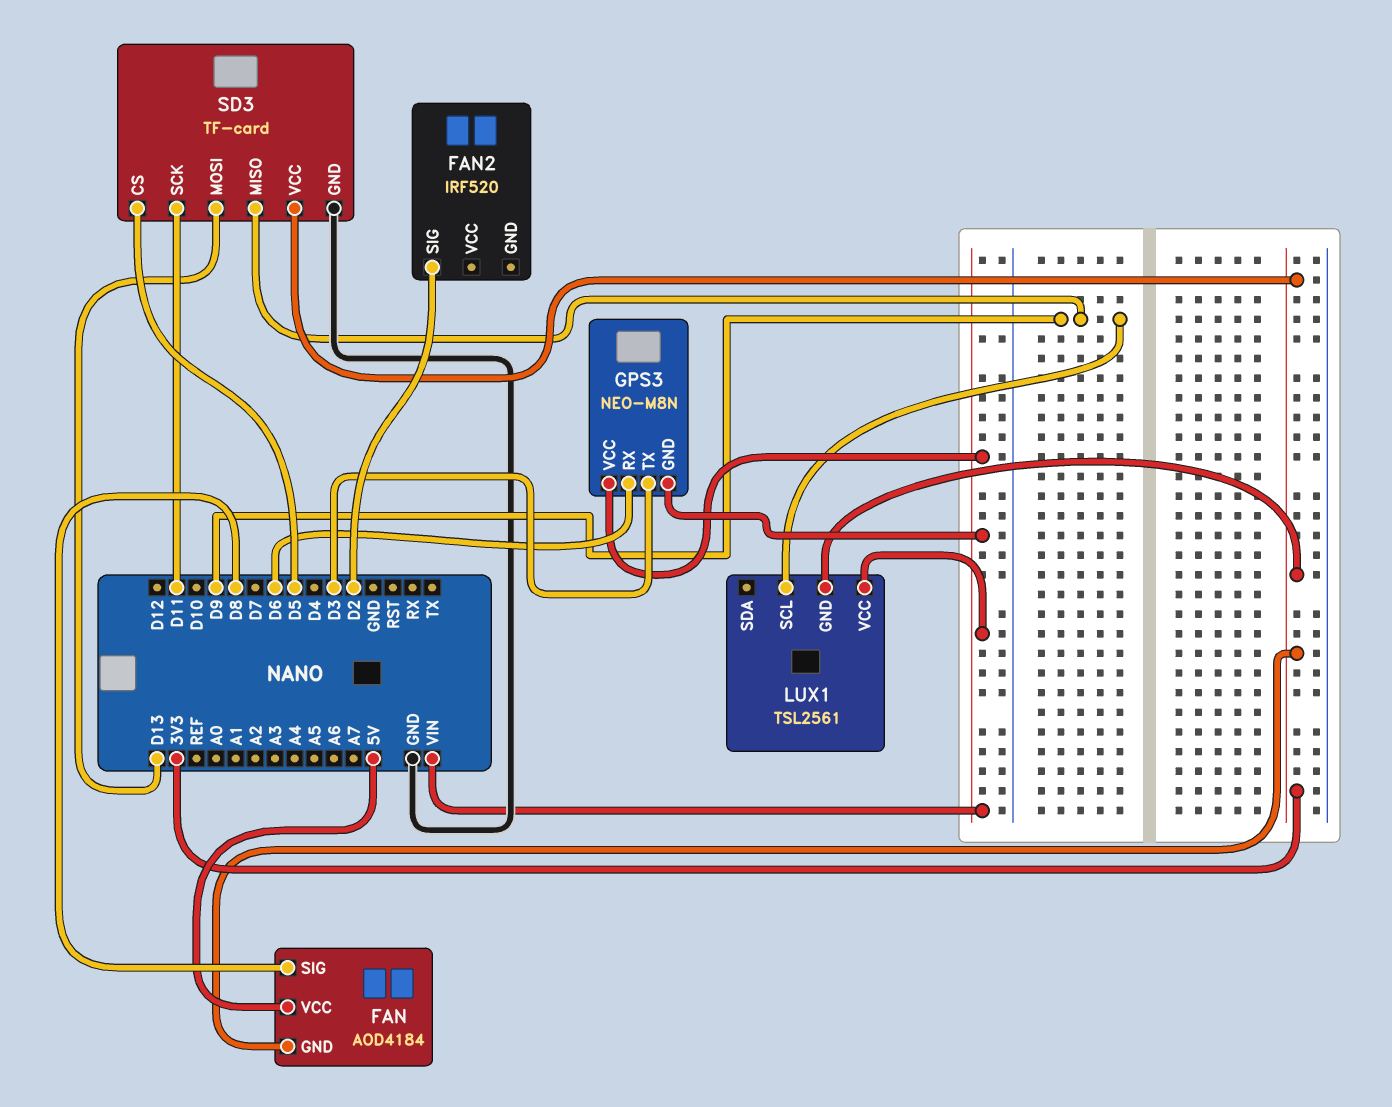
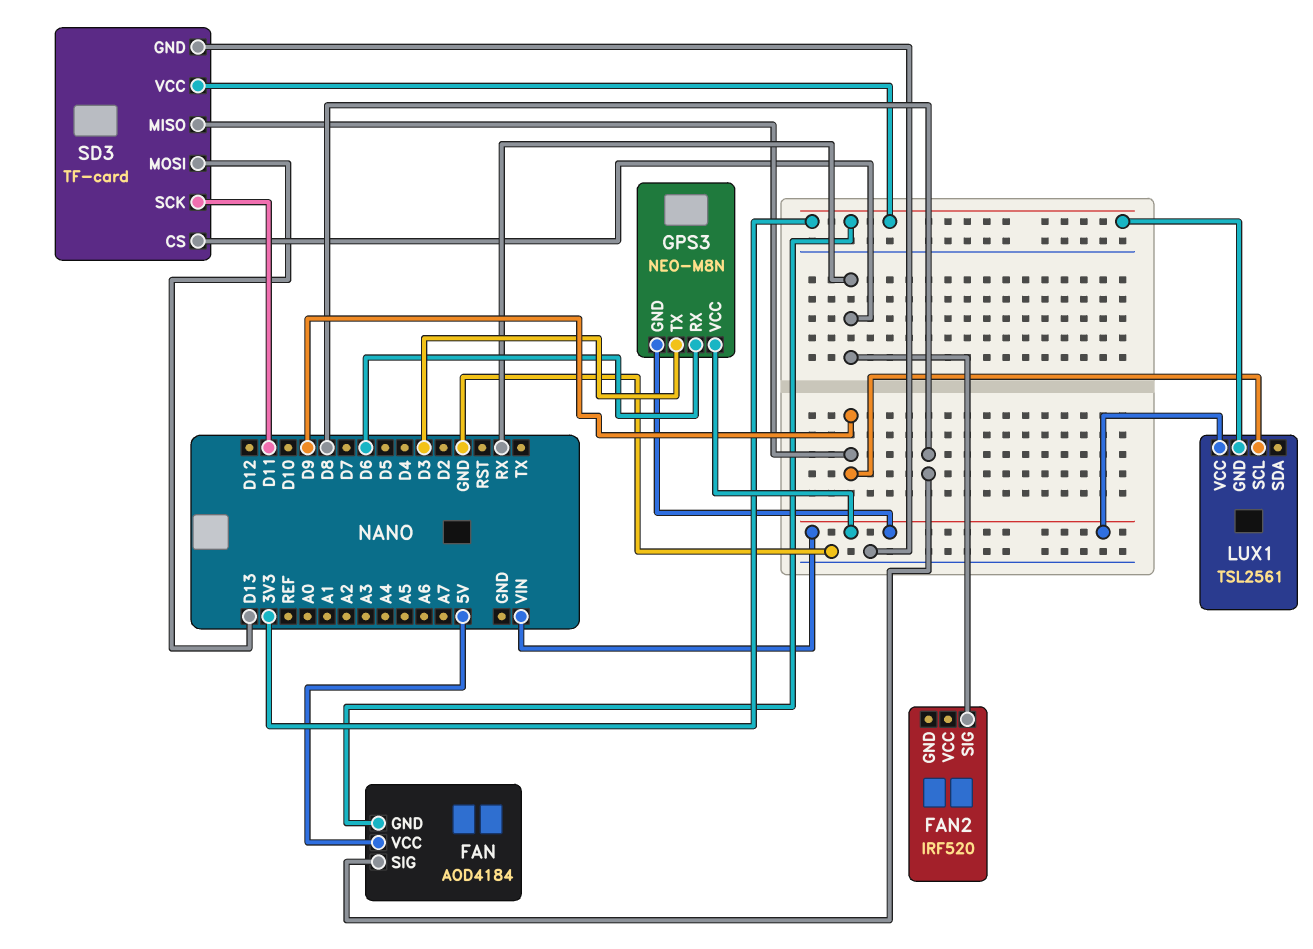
FAN2 pin SIG: D2 -> RX
SD3 pin CS: D5 -> RX

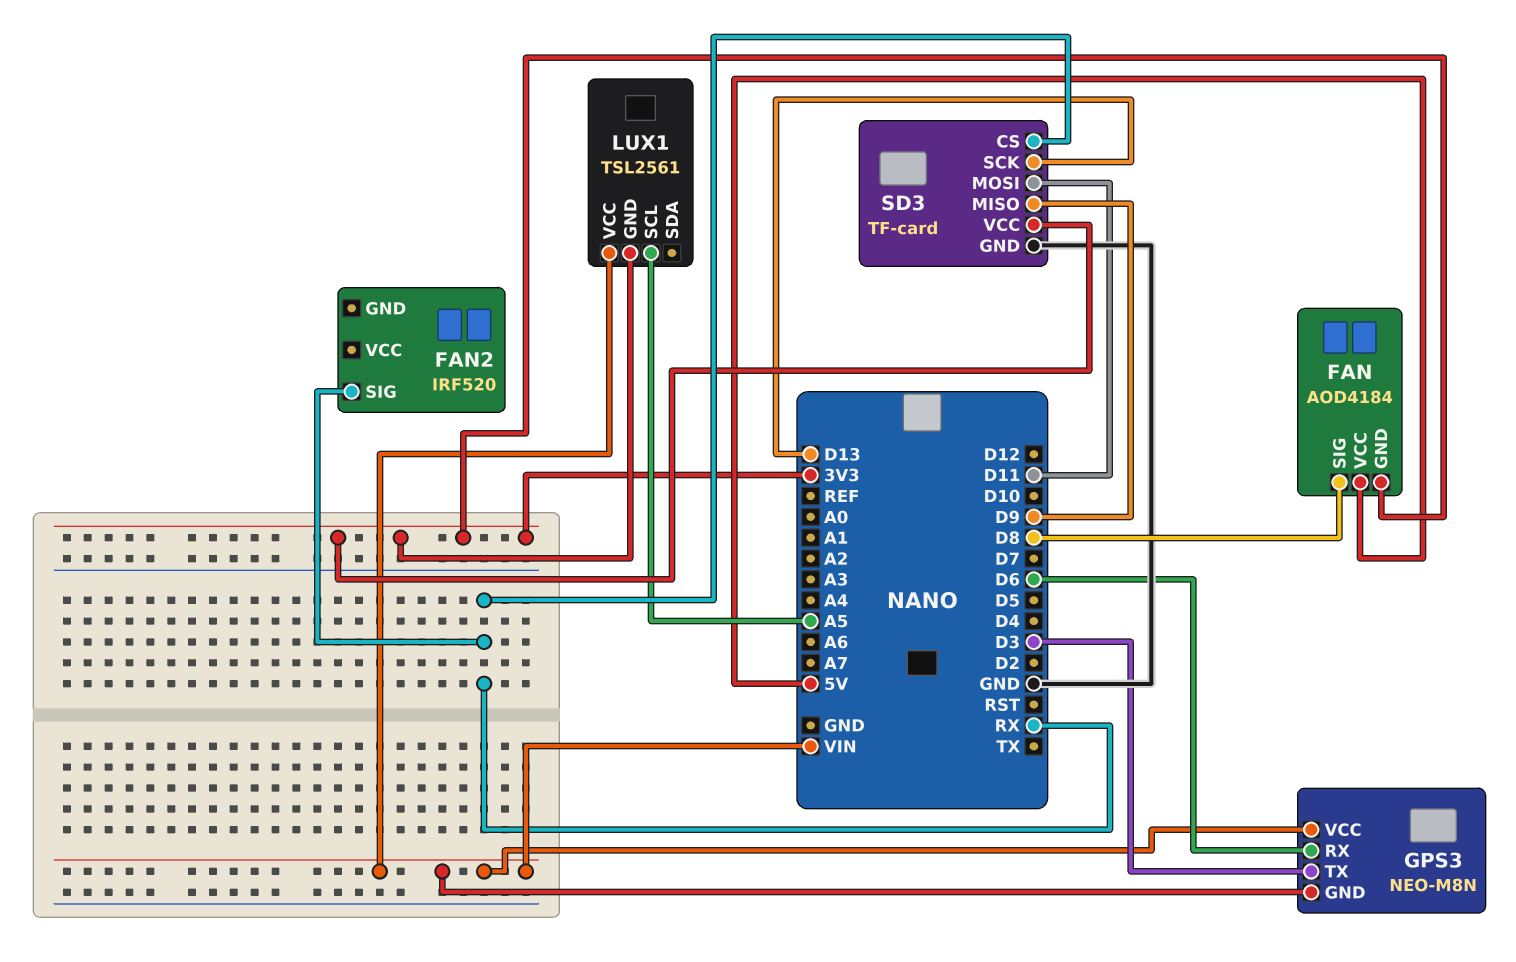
LUX1 pin SCL: D9 -> A5
SD3 pin MOSI: D13 -> D11
SD3 pin SCK: D11 -> D13

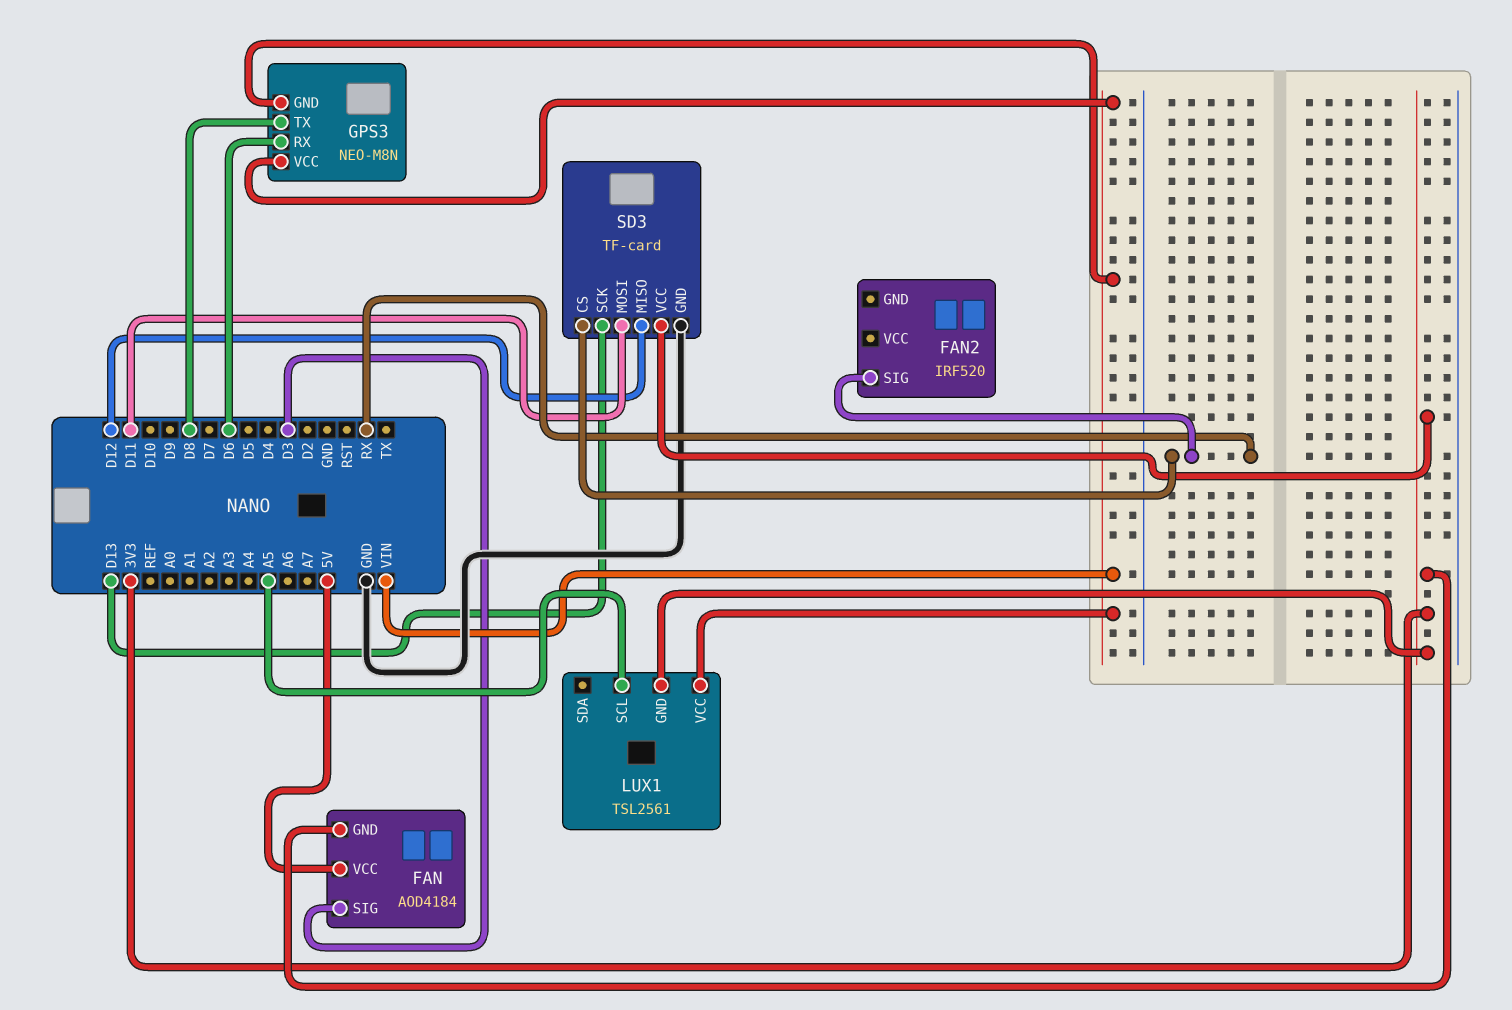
FAN pin SIG: D8 -> D3
GPS3 pin TX: D3 -> D8
SD3 pin MISO: D9 -> D12

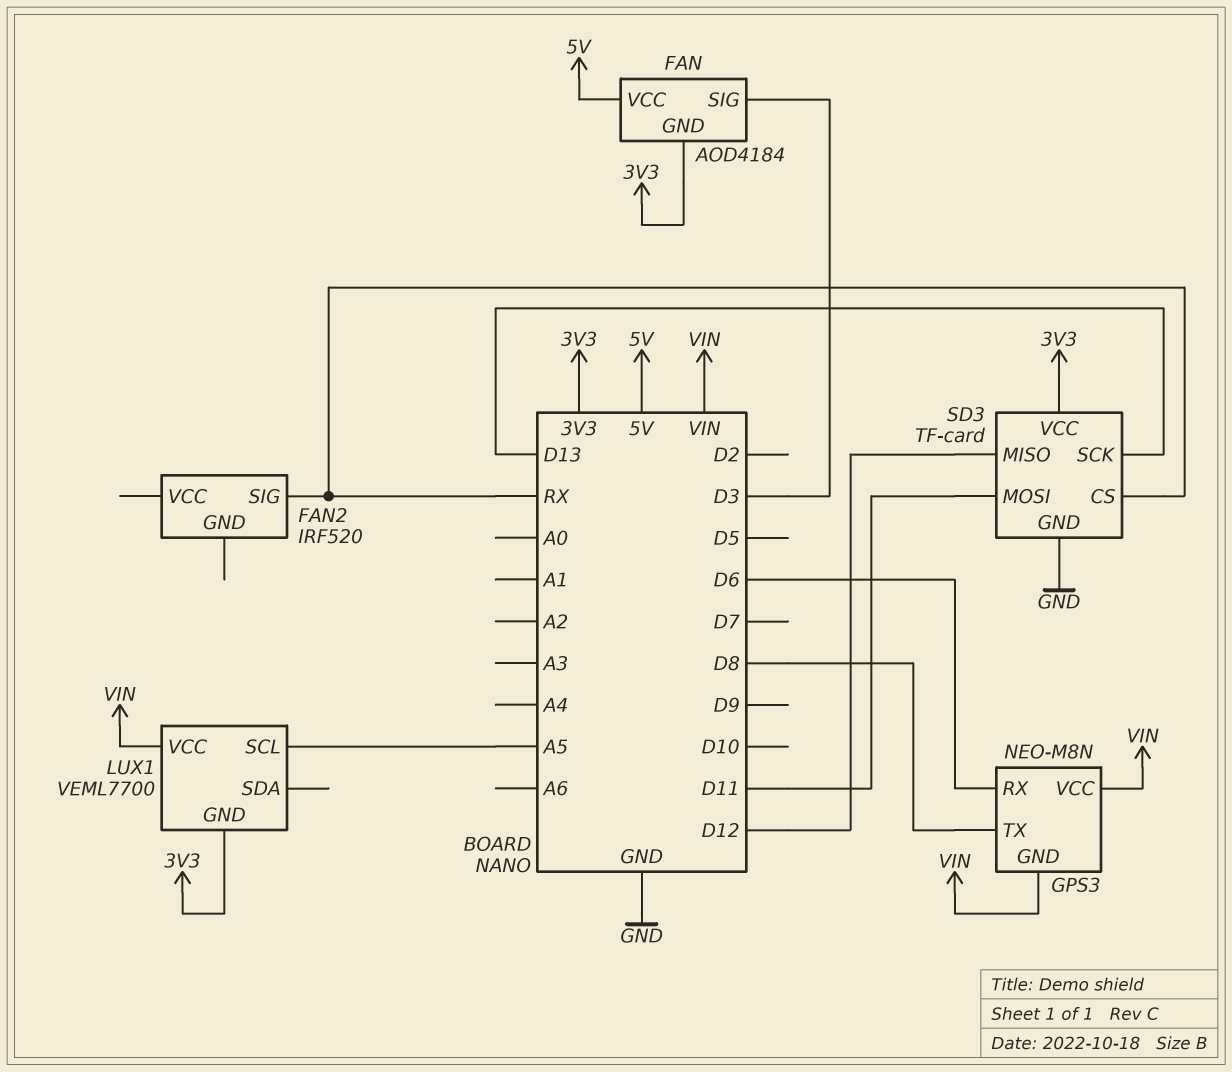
LUX1: TSL2561 -> VEML7700

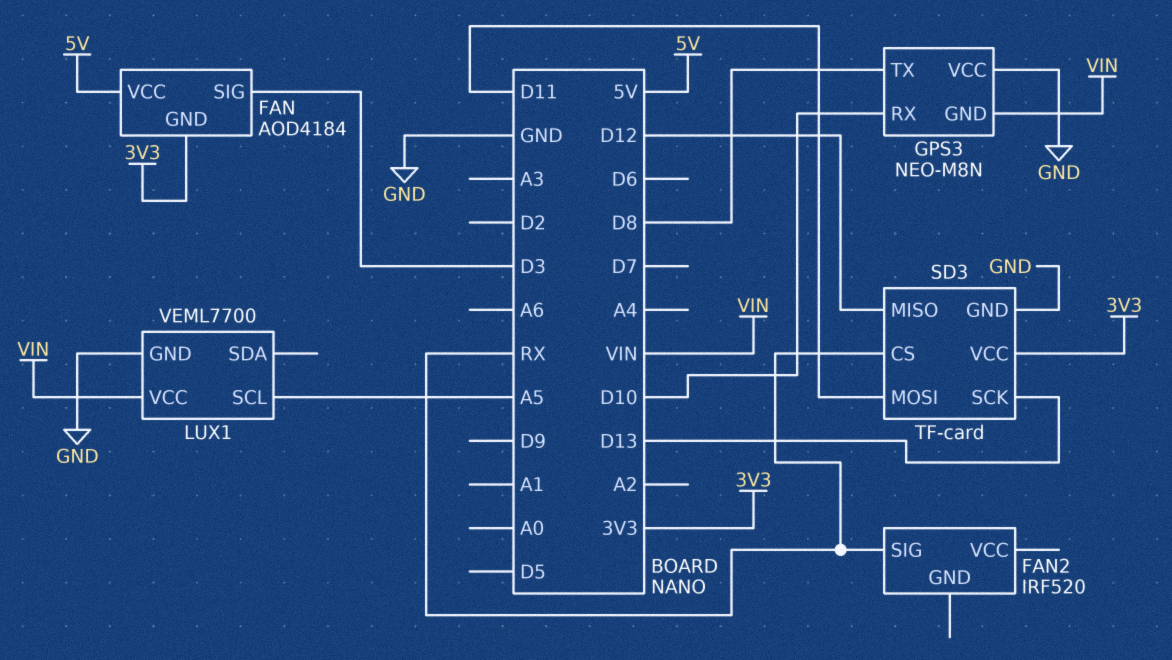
GPS3 pin RX: D6 -> D10
GPS3 pin VCC: VIN -> GND
LUX1 pin GND: 3V3 -> GND

